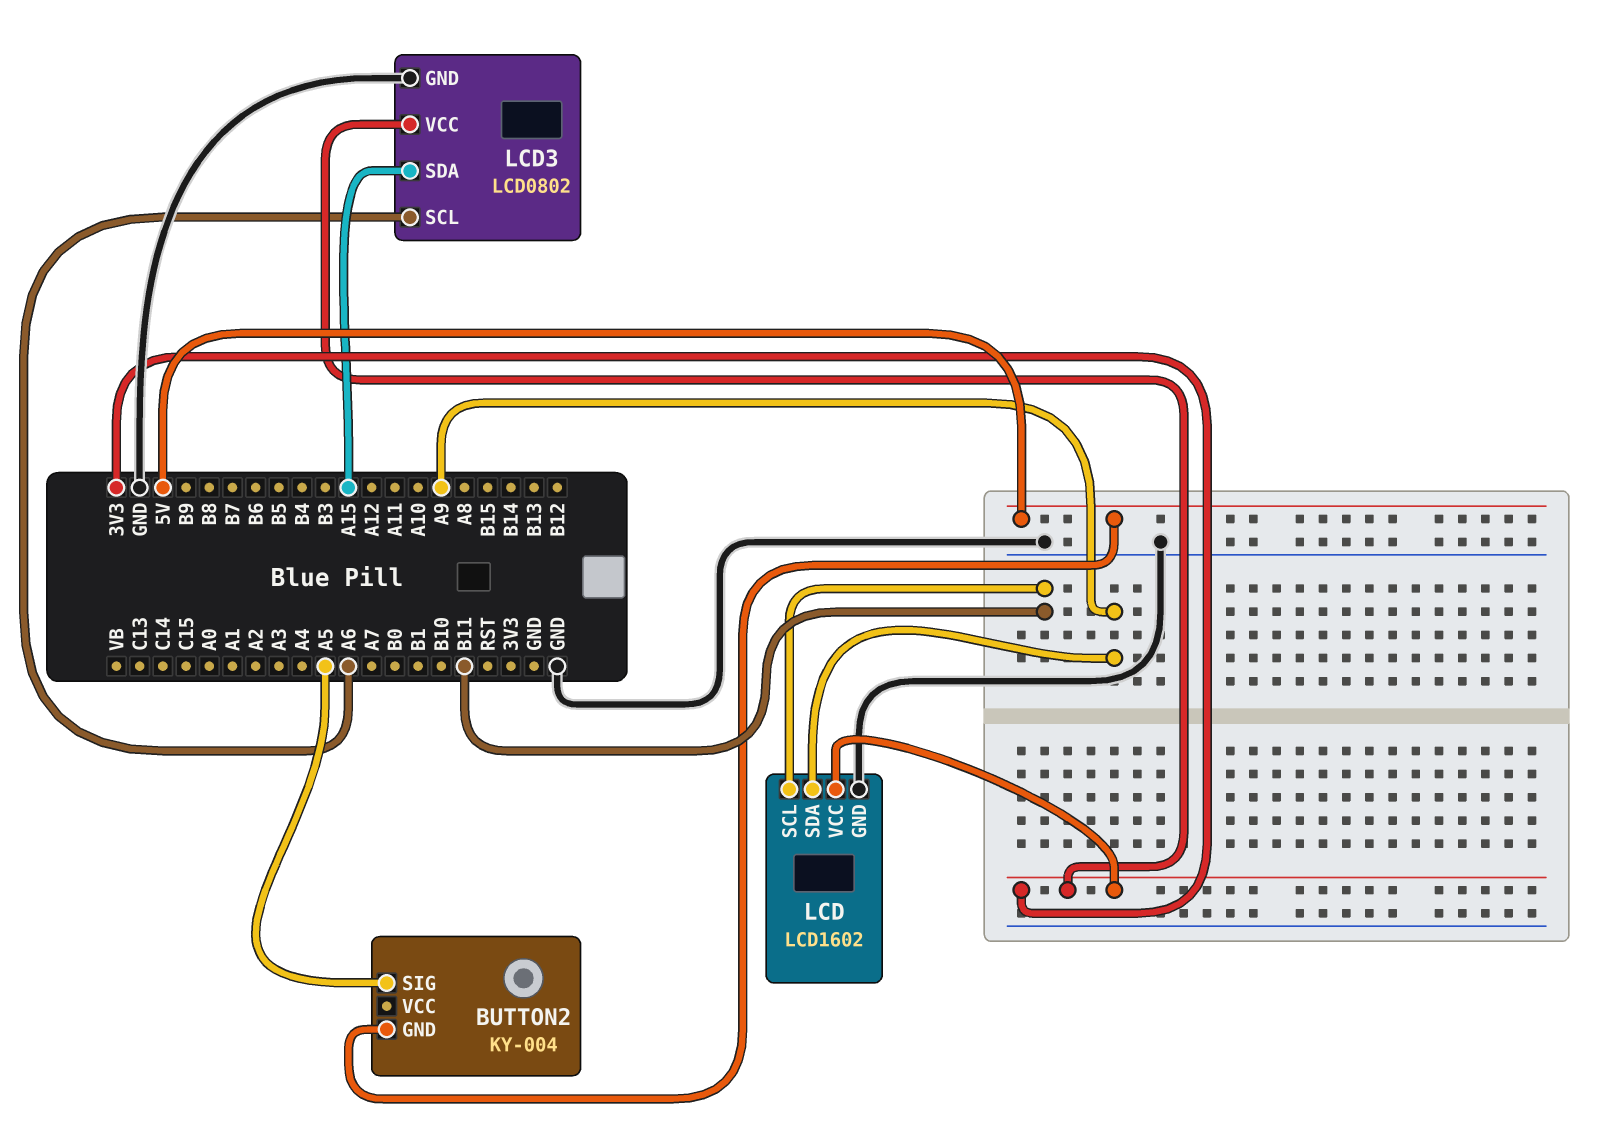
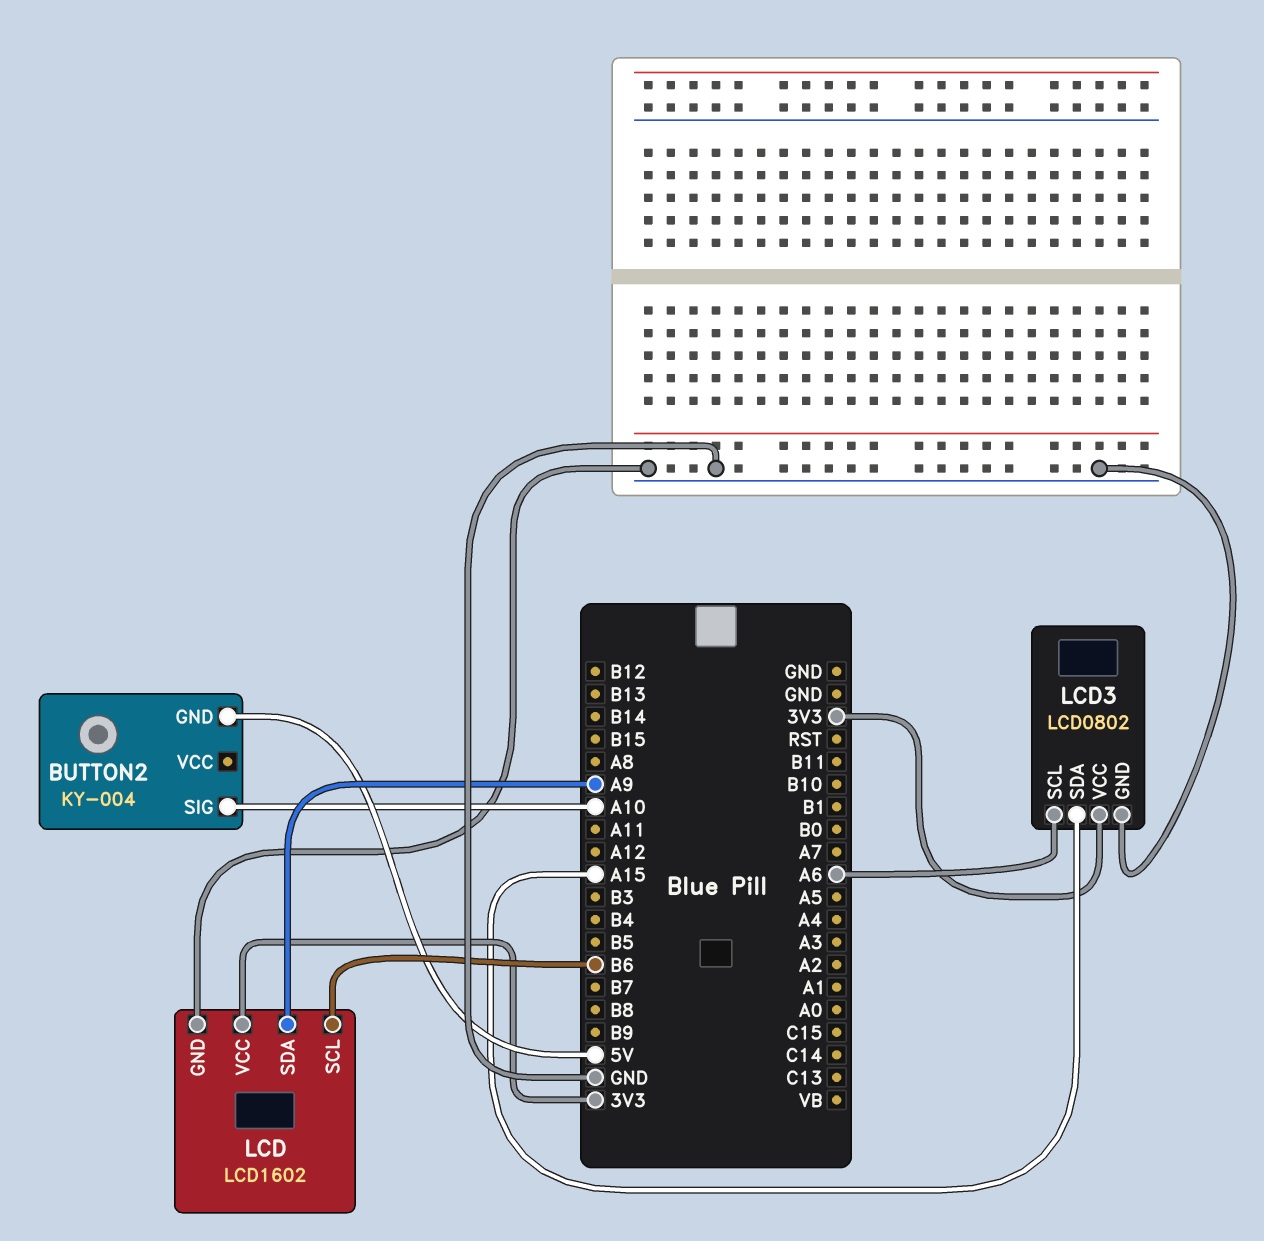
BUTTON2 pin SIG: A5 -> A10
LCD pin SCL: B11 -> B6

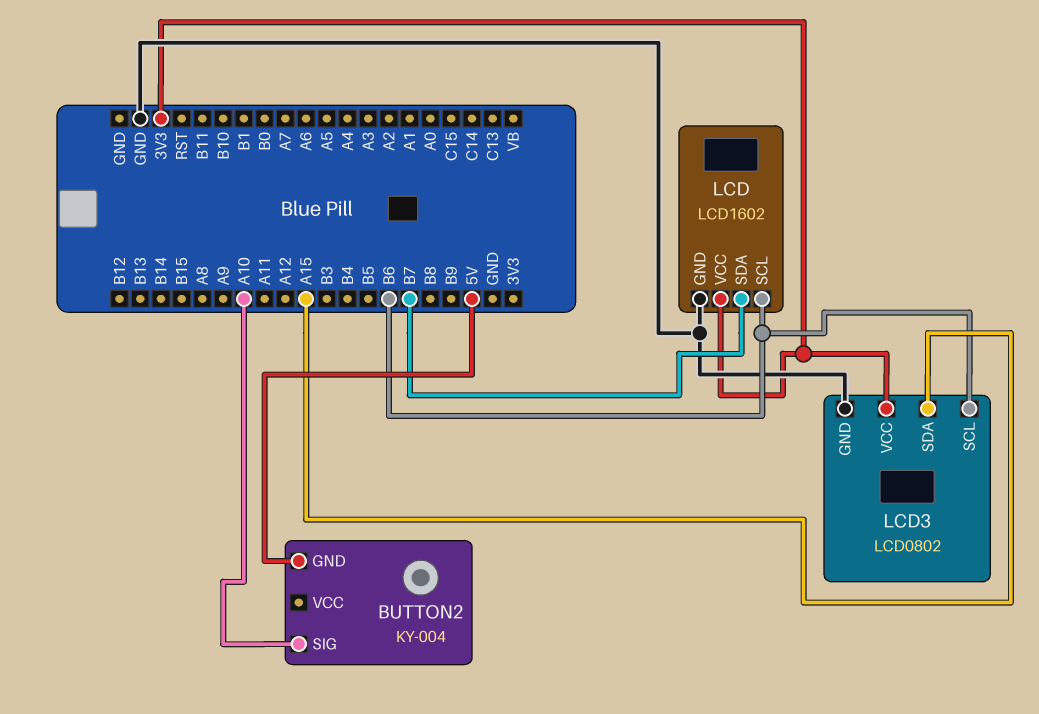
LCD pin SDA: A9 -> B7
LCD3 pin SCL: A6 -> B6

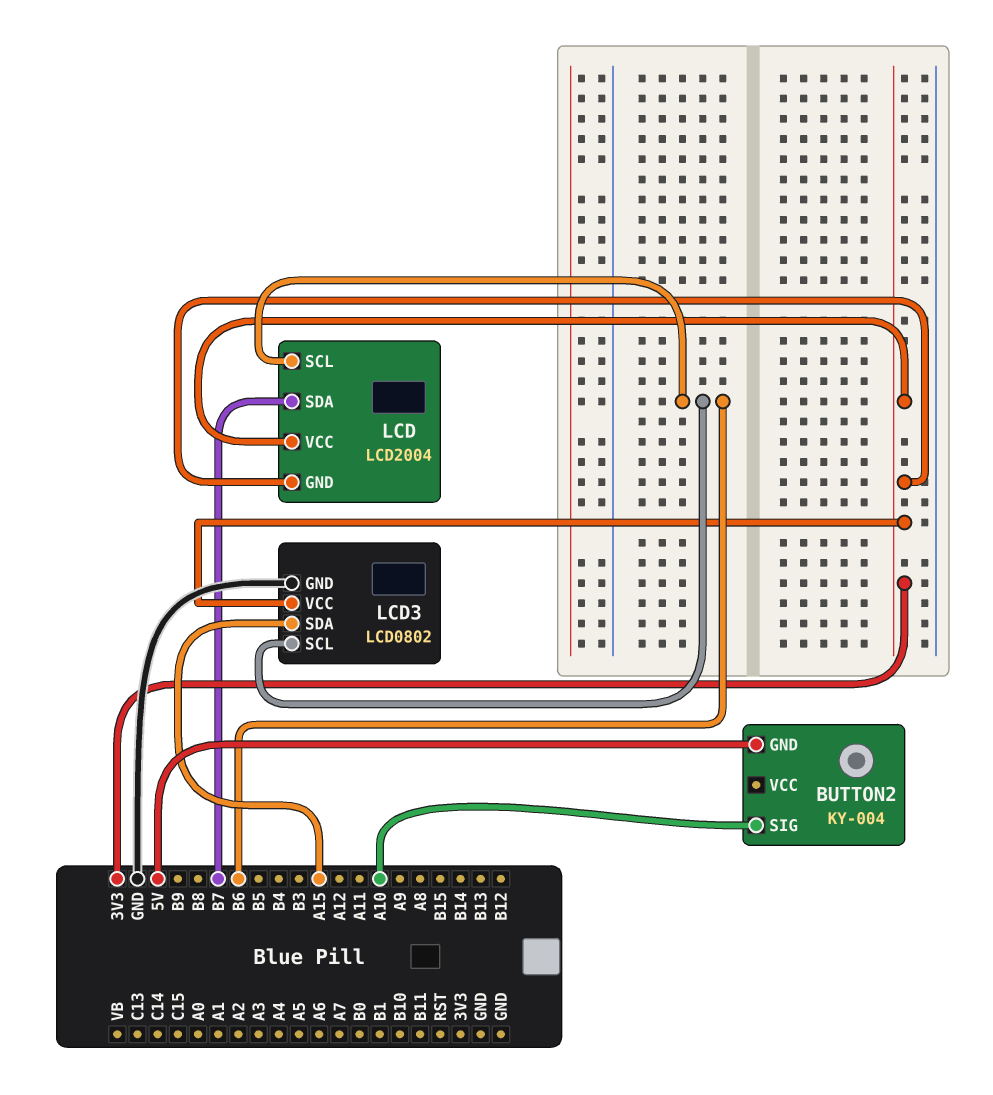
LCD: LCD1602 -> LCD2004
LCD pin GND: GND -> 3V3

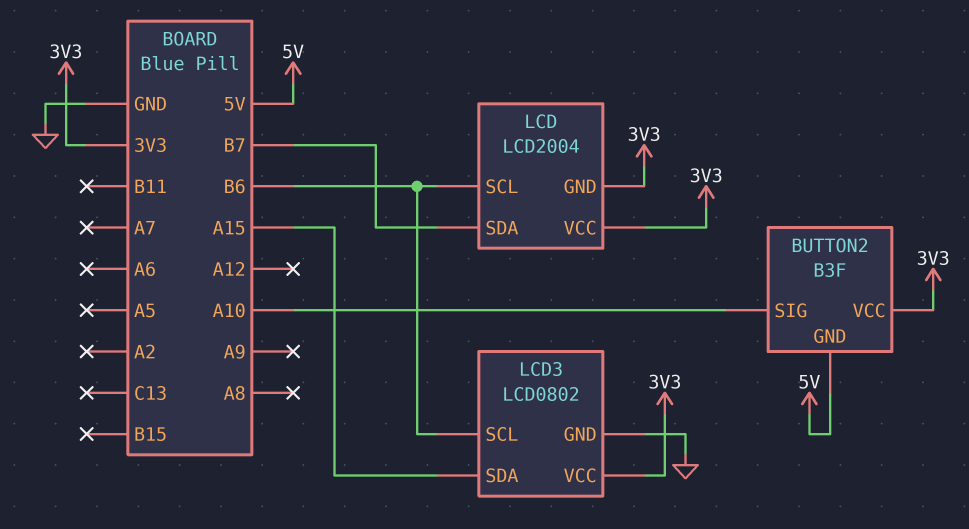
BUTTON2: KY-004 -> B3F
BUTTON2 pin VCC: none -> 3V3

